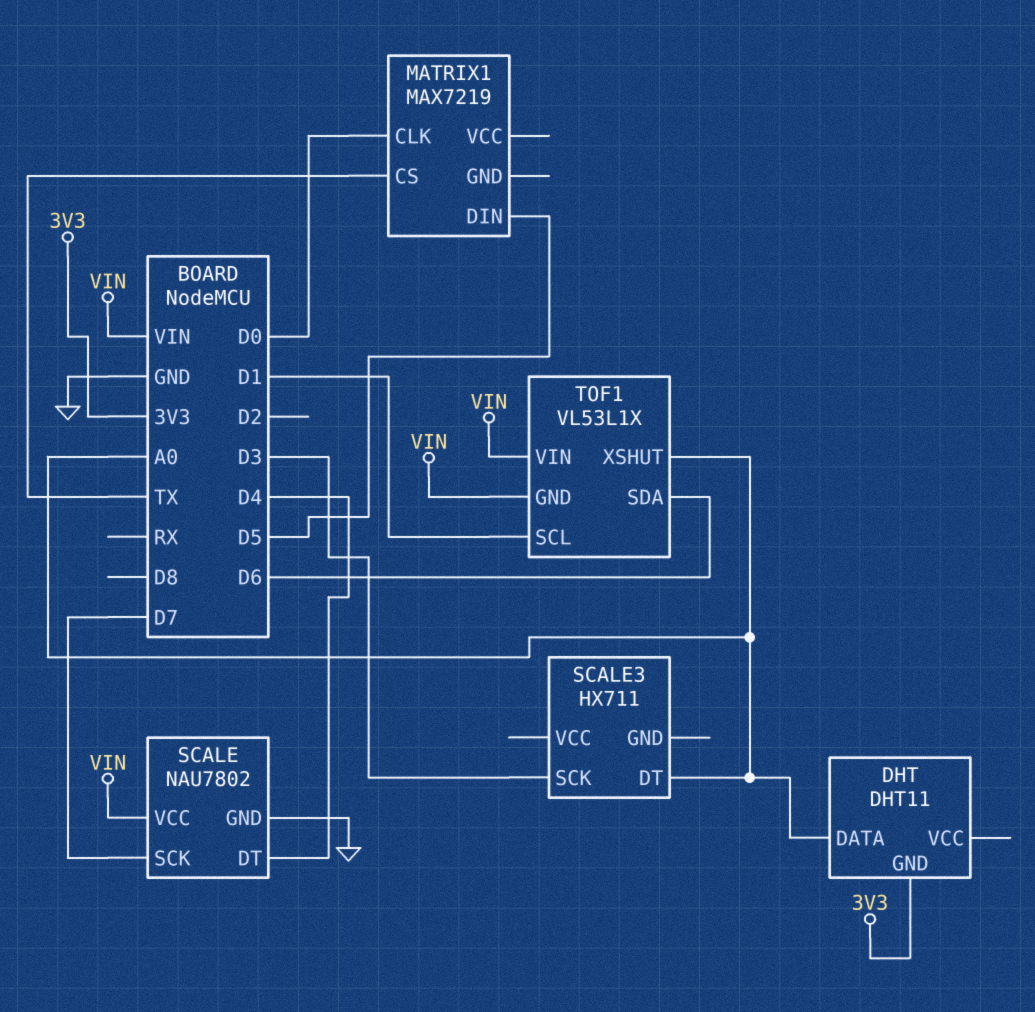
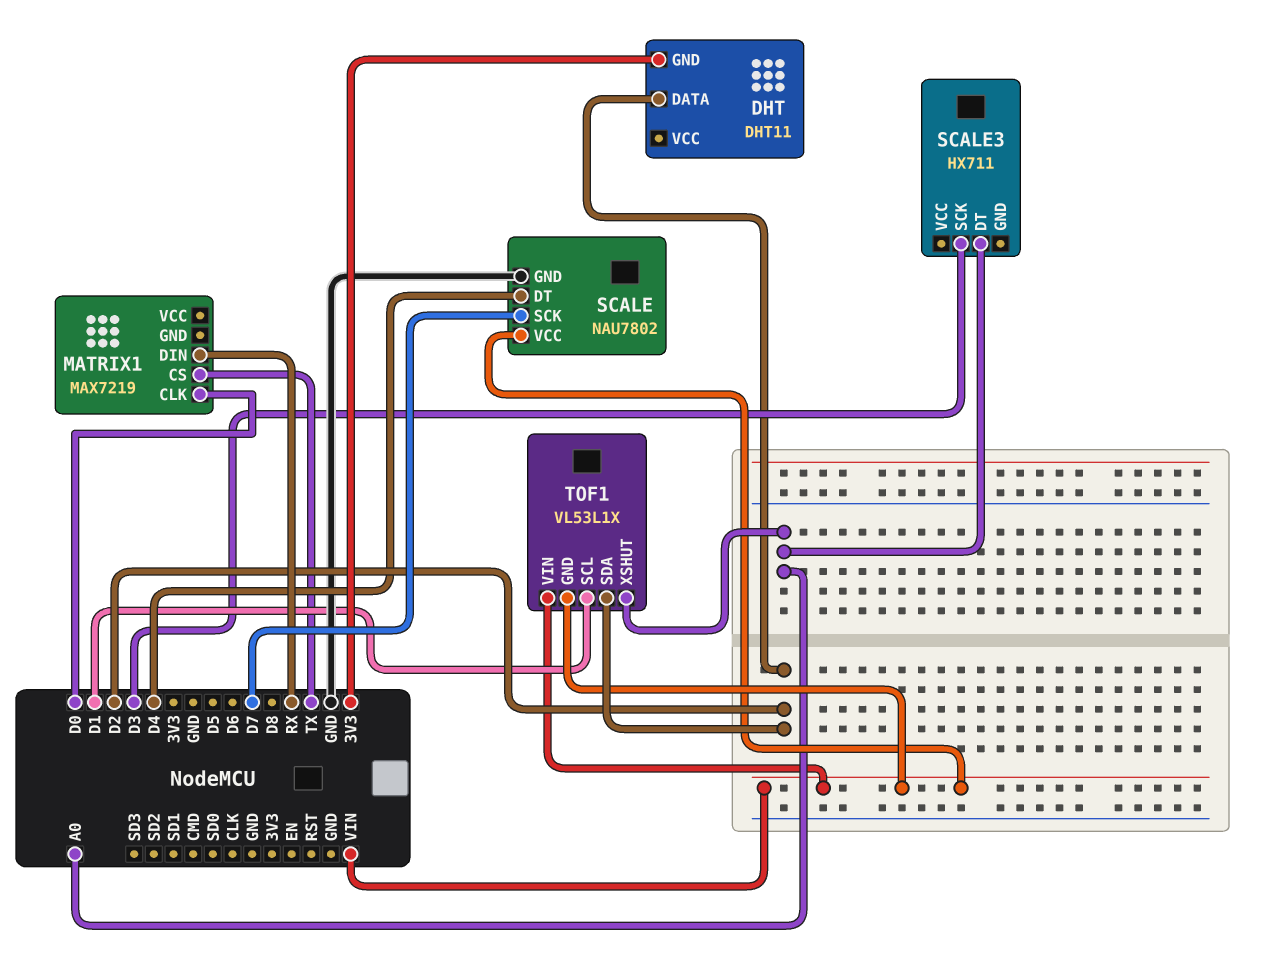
DHT pin DATA: A0 -> D2
MATRIX1 pin DIN: D5 -> RX
TOF1 pin SDA: D6 -> D2

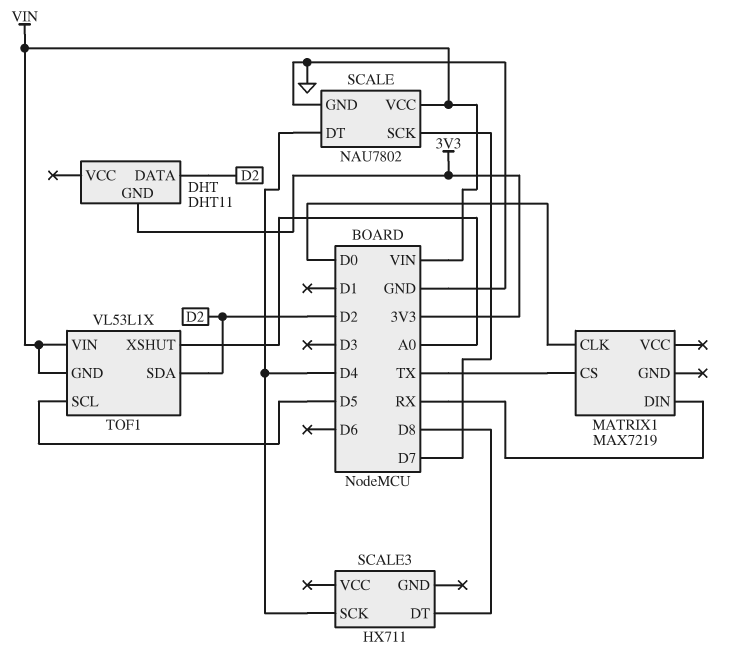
SCALE3 pin DT: A0 -> D8
SCALE3 pin SCK: D3 -> D4
TOF1 pin SCL: D1 -> D5

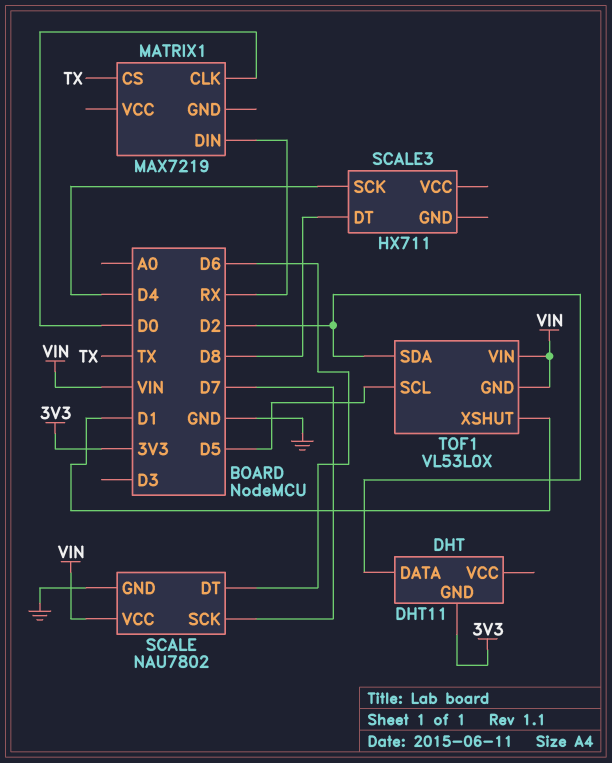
SCALE pin DT: D4 -> D6
TOF1: VL53L1X -> VL53L0X
TOF1 pin XSHUT: A0 -> D1

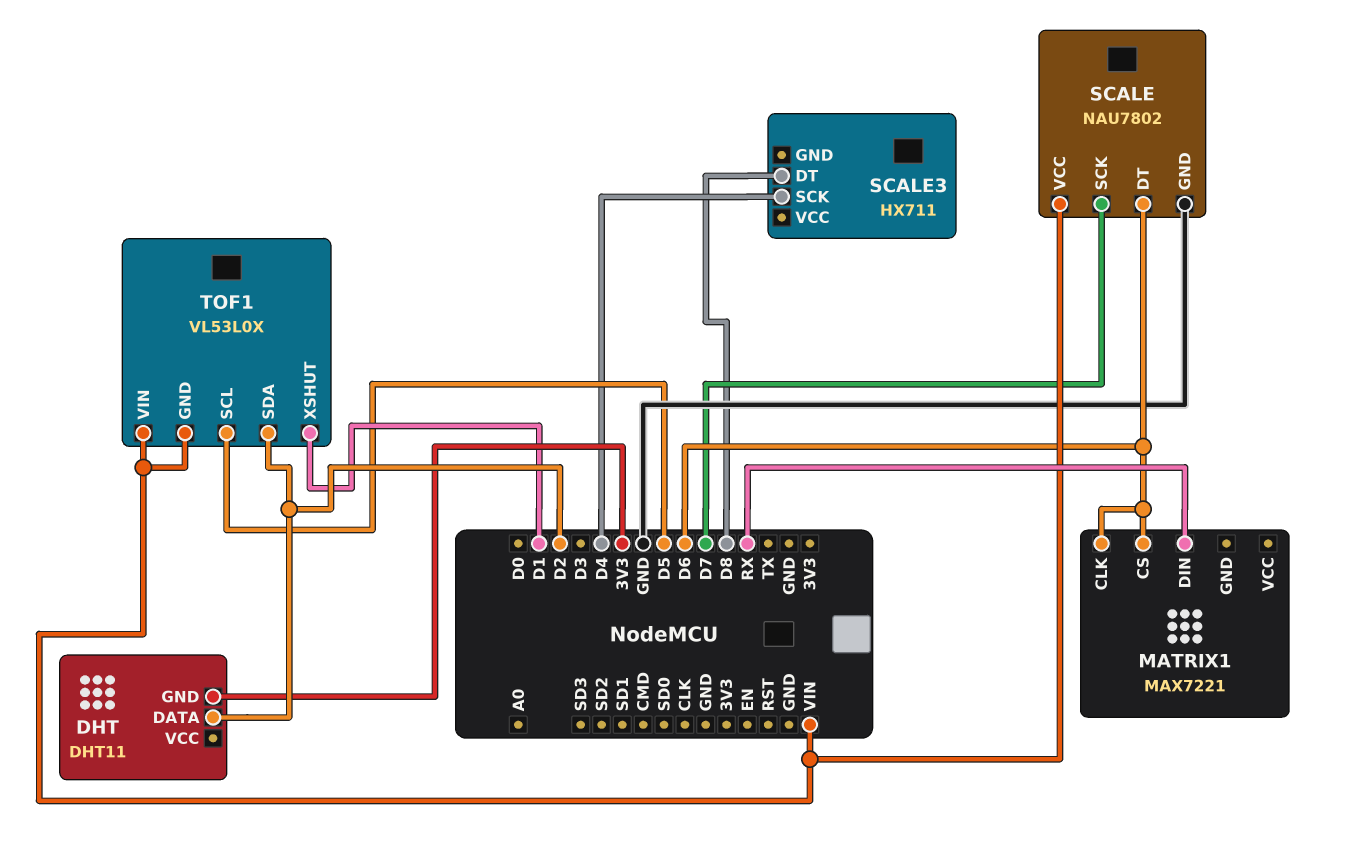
MATRIX1: MAX7219 -> MAX7221
MATRIX1 pin CLK: D0 -> D6
MATRIX1 pin CS: TX -> D6

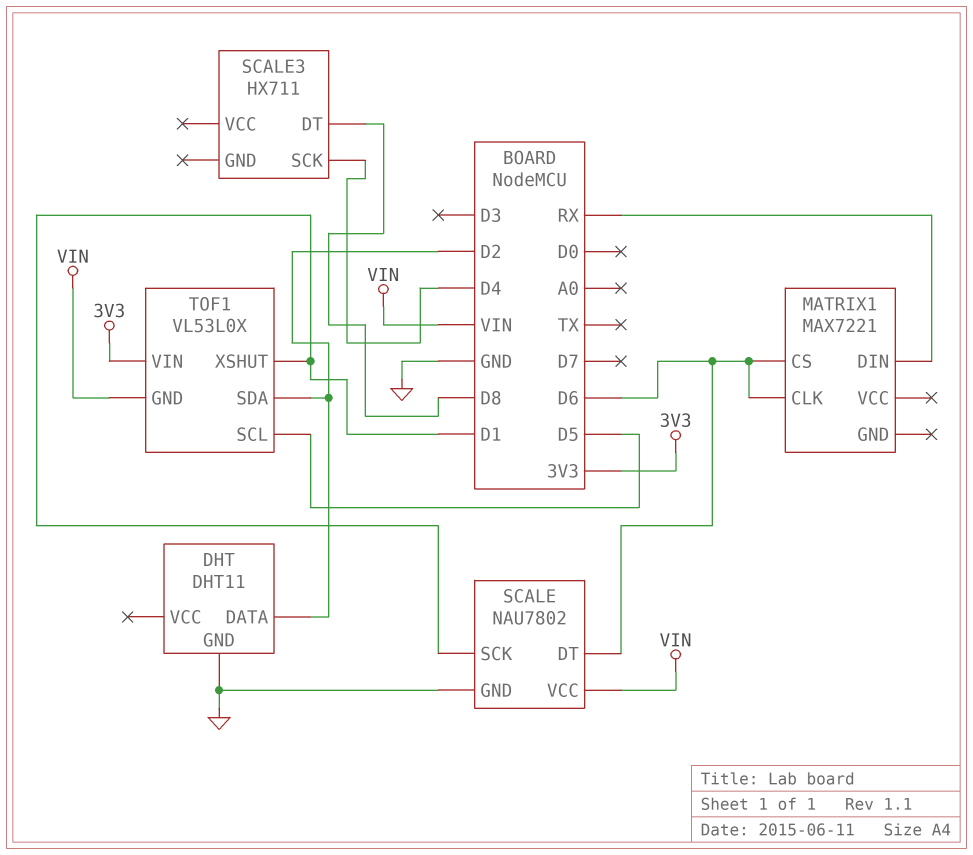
DHT pin GND: 3V3 -> GND
SCALE pin SCK: D7 -> D1
TOF1 pin VIN: VIN -> 3V3

